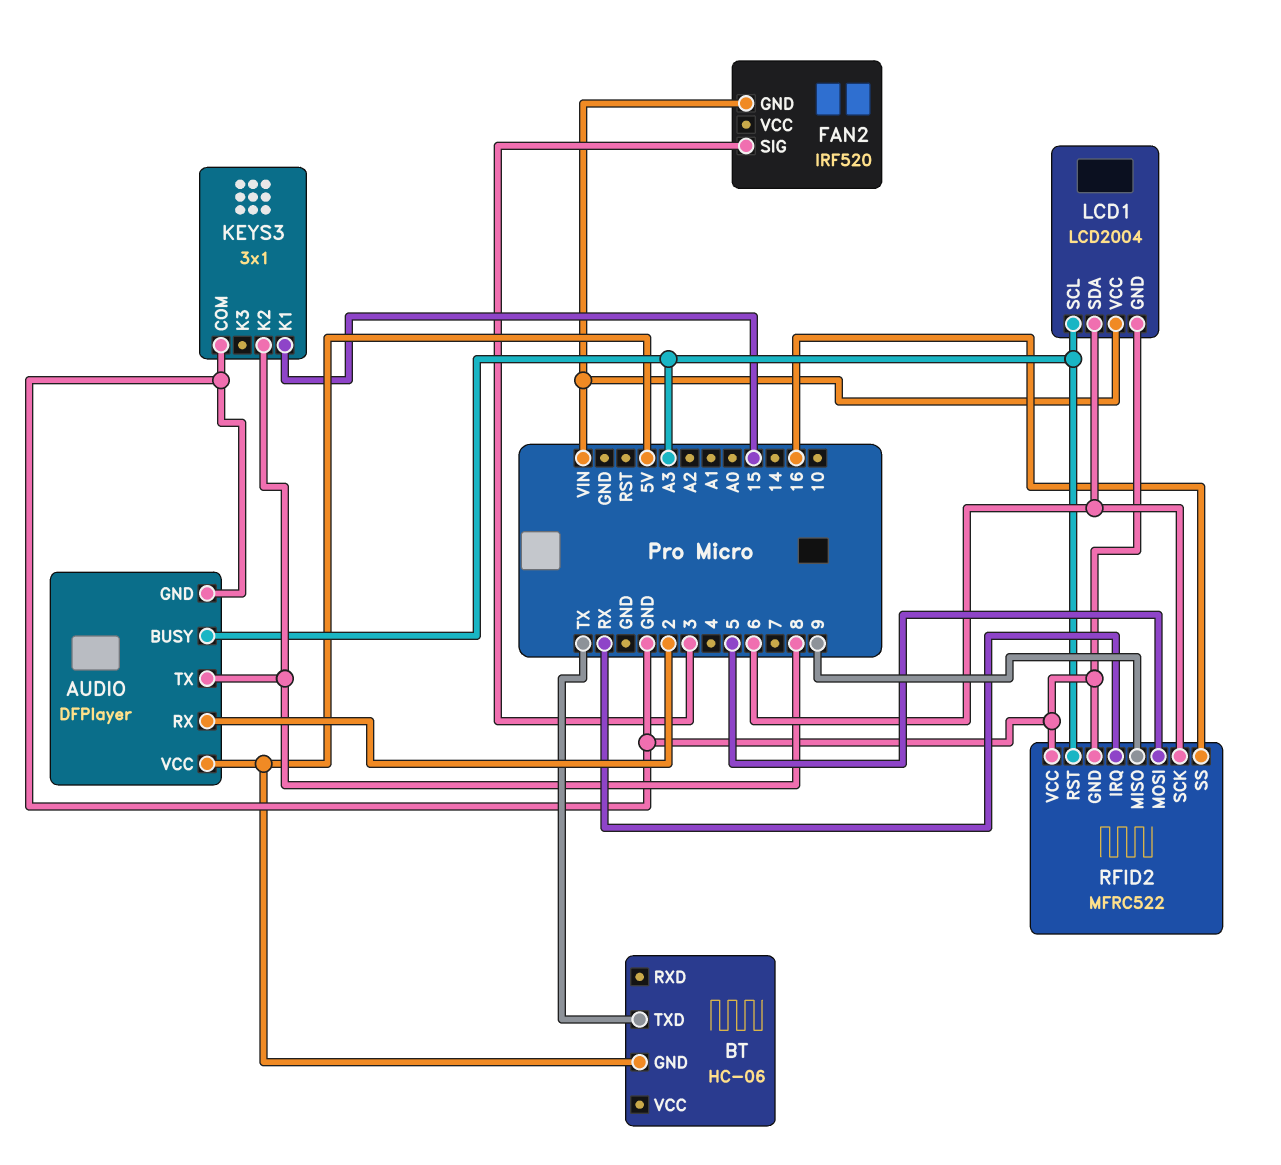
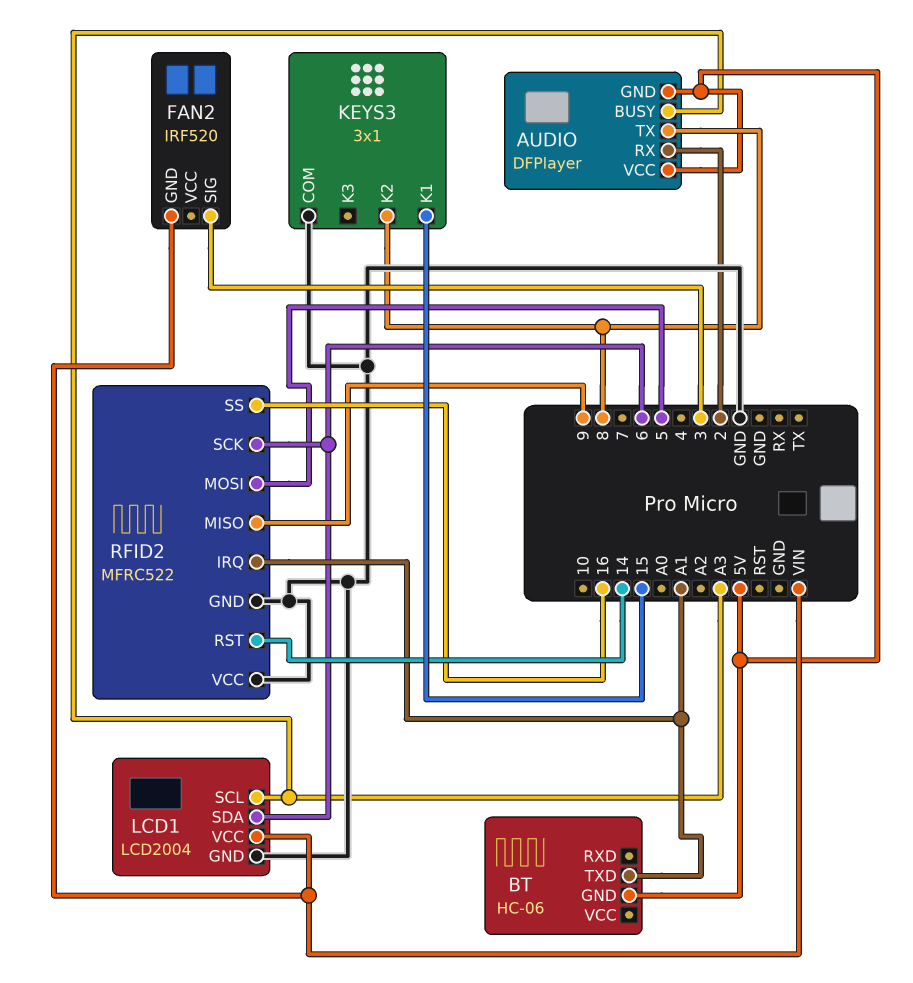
AUDIO pin GND: GND -> 5V
BT pin TXD: TX -> A1
RFID2 pin IRQ: RX -> A1
RFID2 pin RST: A3 -> 14

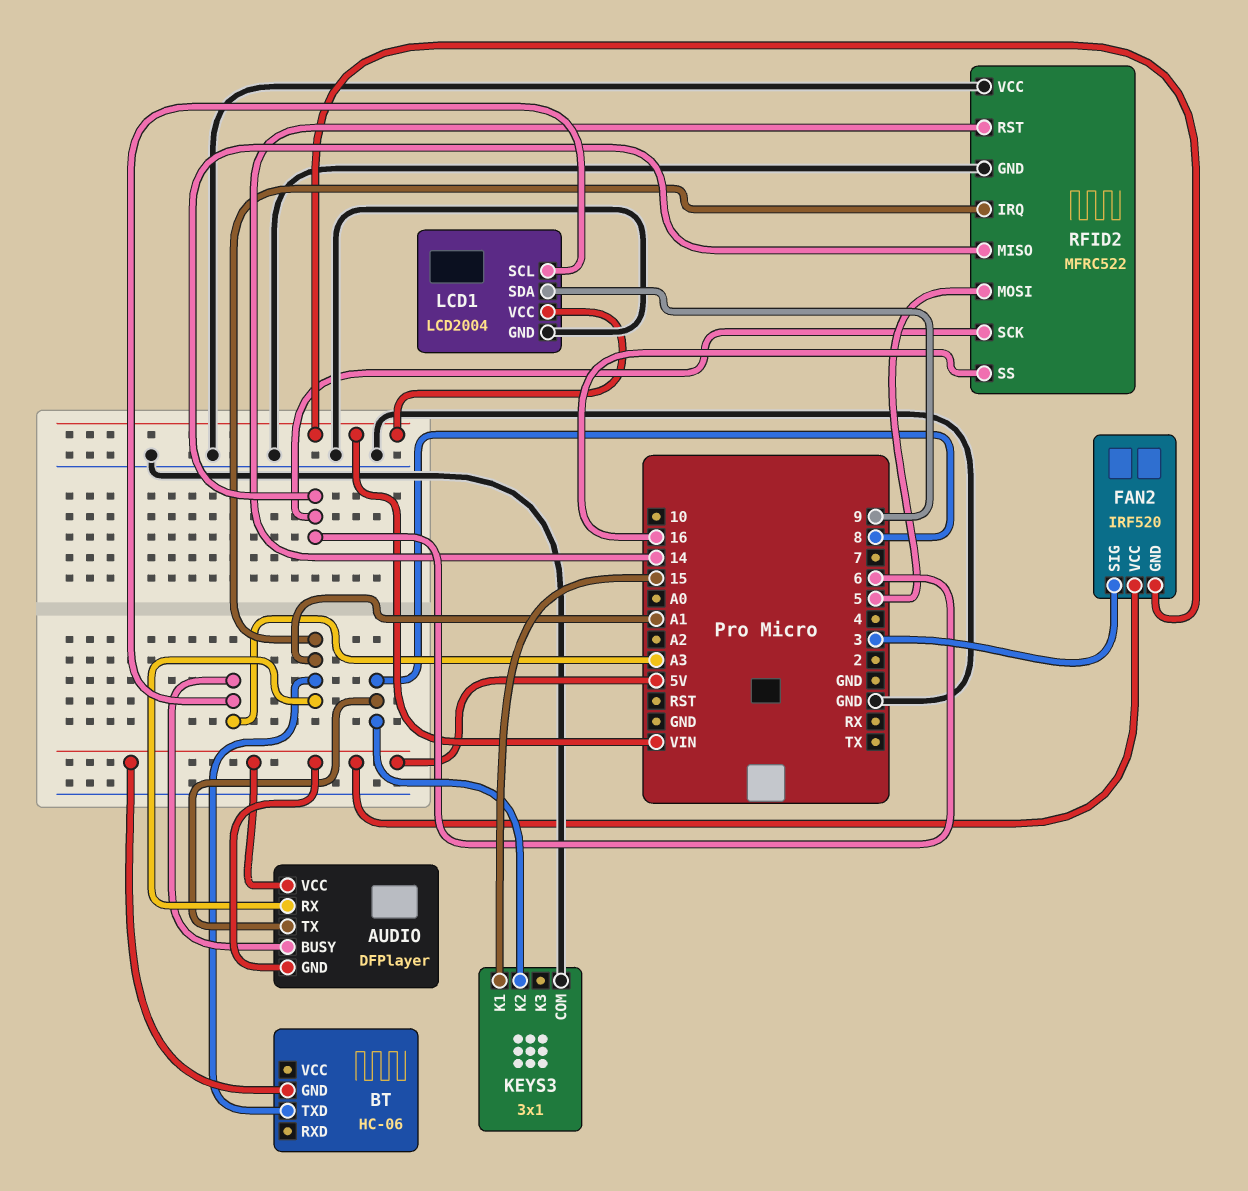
AUDIO pin RX: 2 -> A1
FAN2 pin VCC: none -> 5V
LCD1 pin SDA: 6 -> 9
RFID2 pin MISO: 9 -> 6

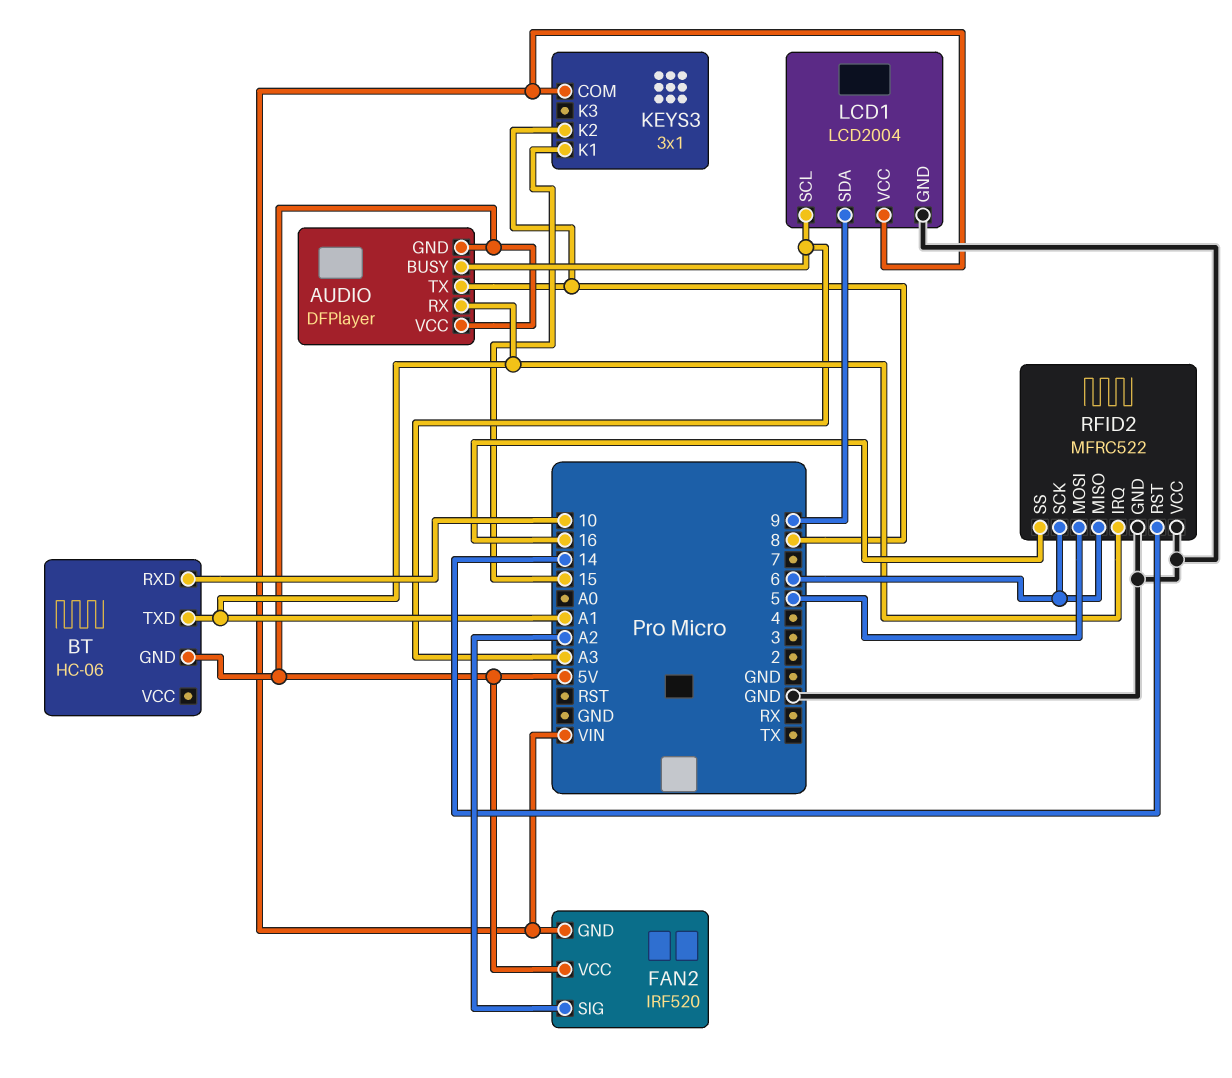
BT pin RXD: none -> 10
FAN2 pin SIG: 3 -> A2
KEYS3 pin COM: GND -> VIN

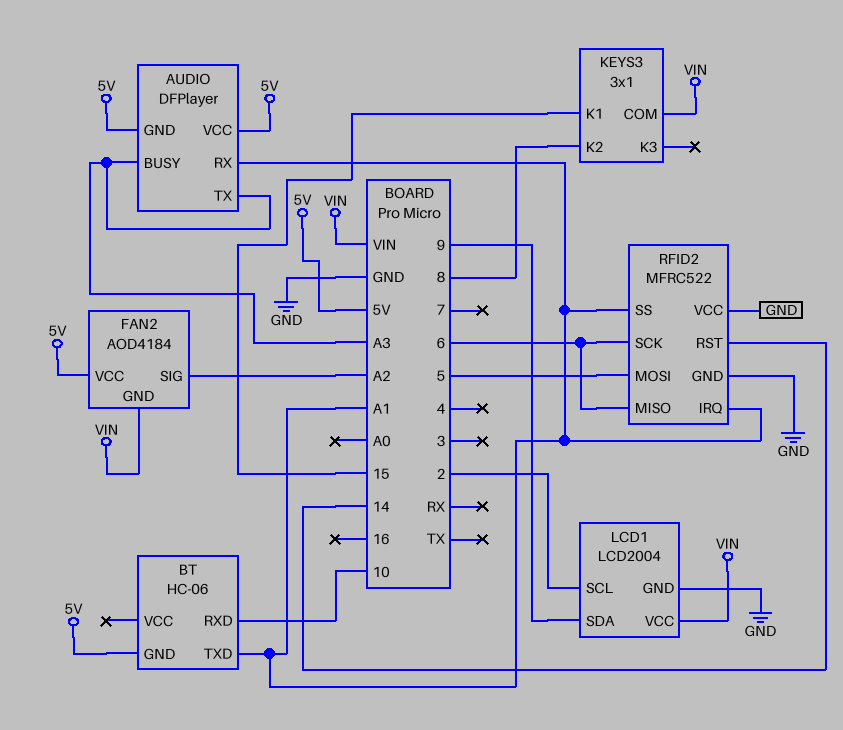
AUDIO pin TX: 8 -> A3
FAN2: IRF520 -> AOD4184
LCD1 pin SCL: A3 -> 2
RFID2 pin SS: 16 -> A1

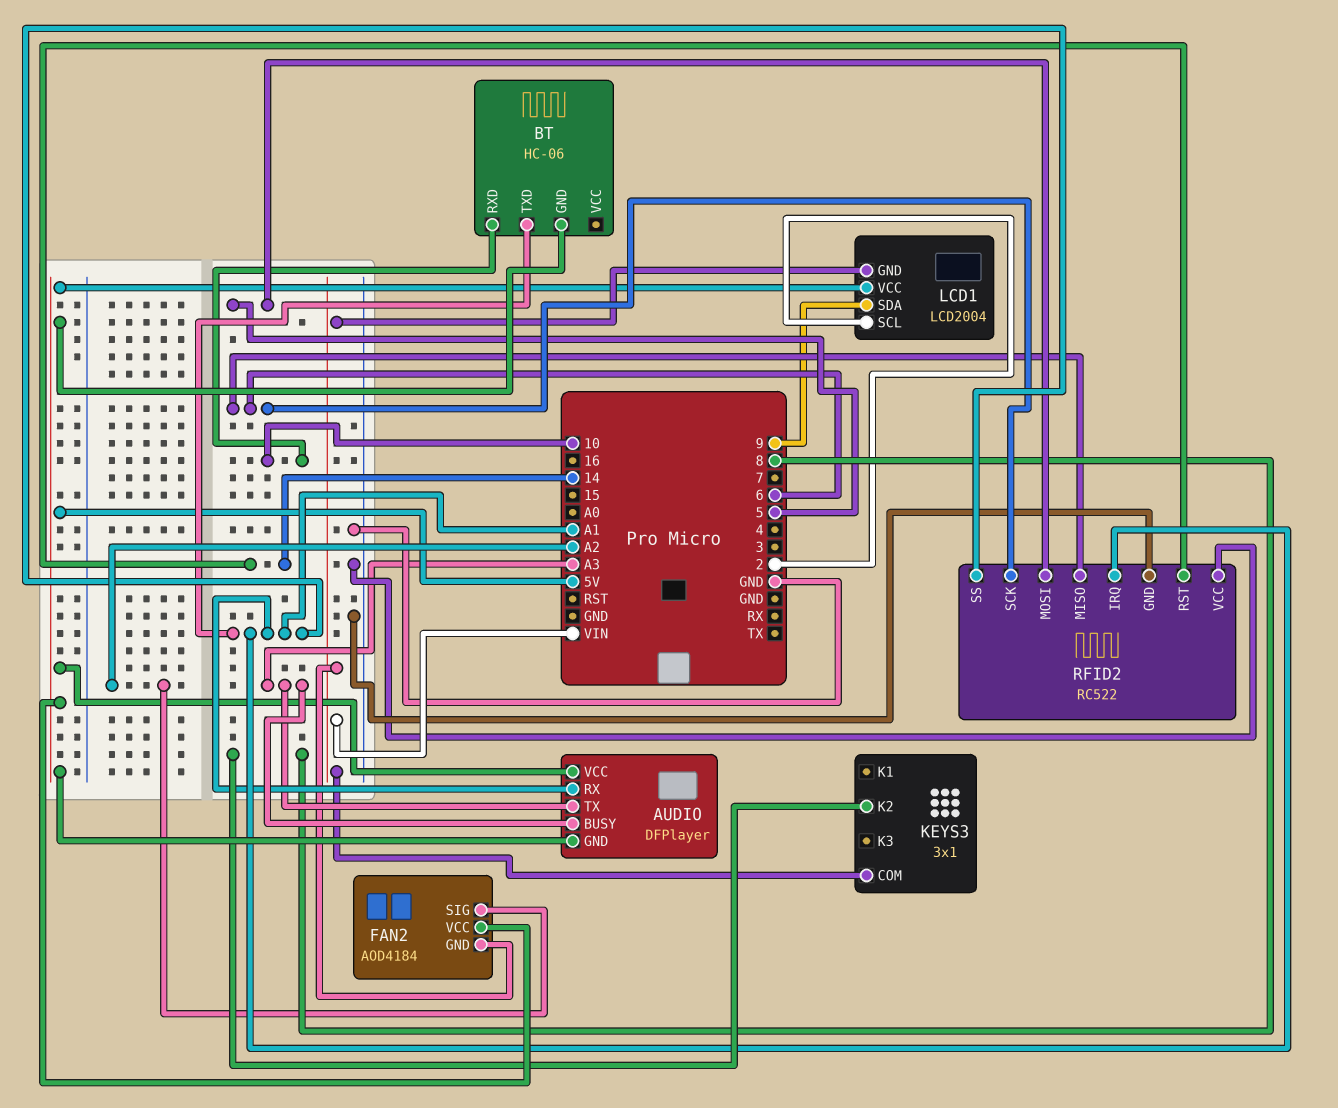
KEYS3 pin K1: 15 -> none
LCD1 pin GND: GND -> VIN
LCD1 pin VCC: VIN -> 5V
RFID2: MFRC522 -> RC522

